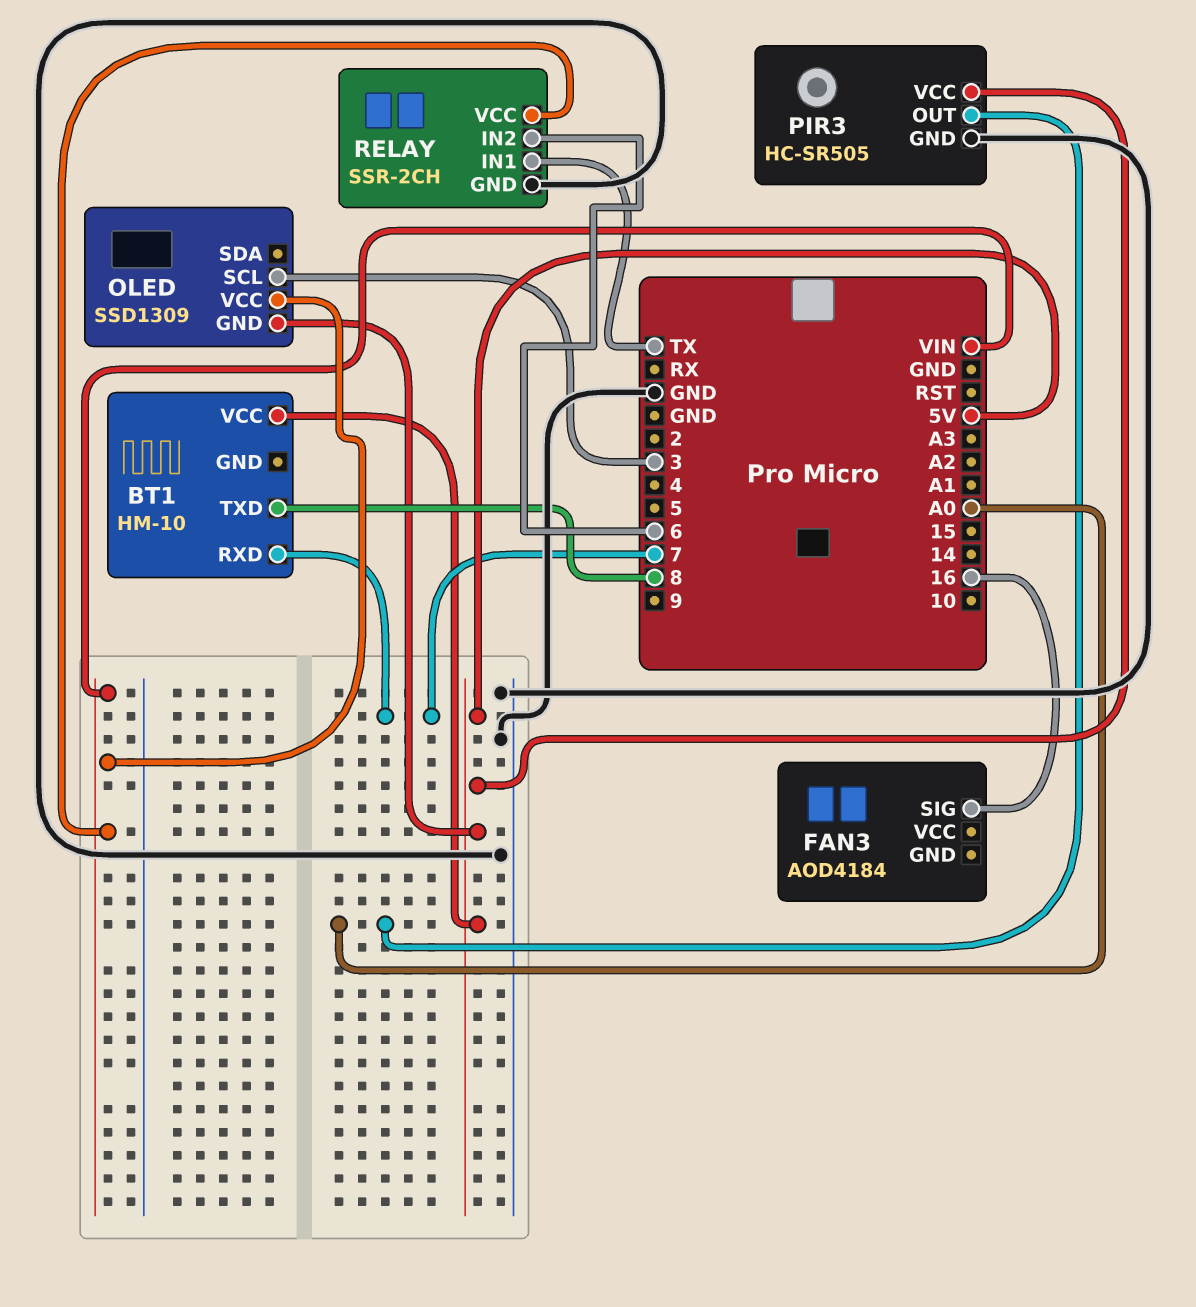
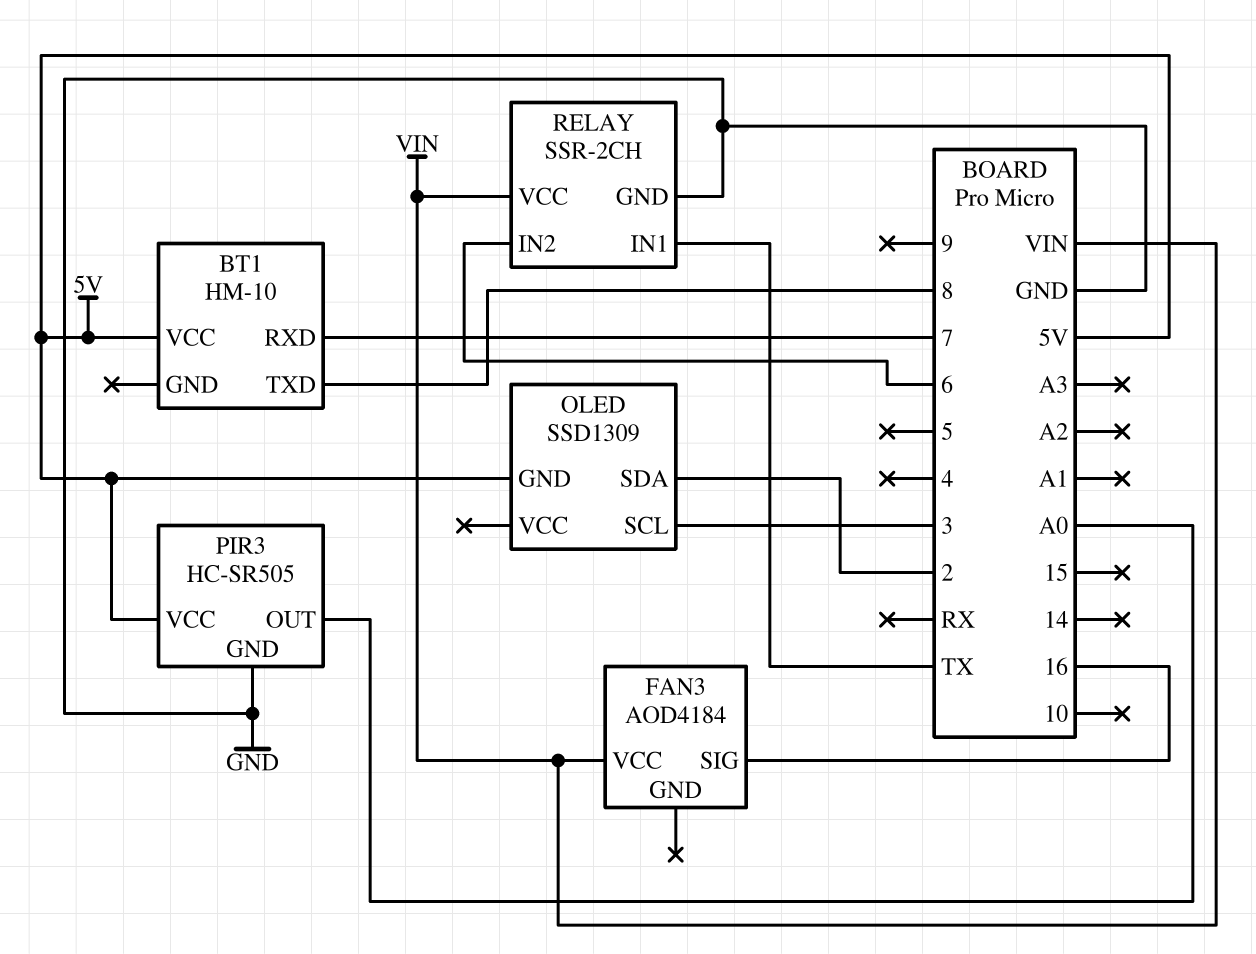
FAN3 pin VCC: none -> VIN
OLED pin SDA: none -> 2
OLED pin VCC: VIN -> none

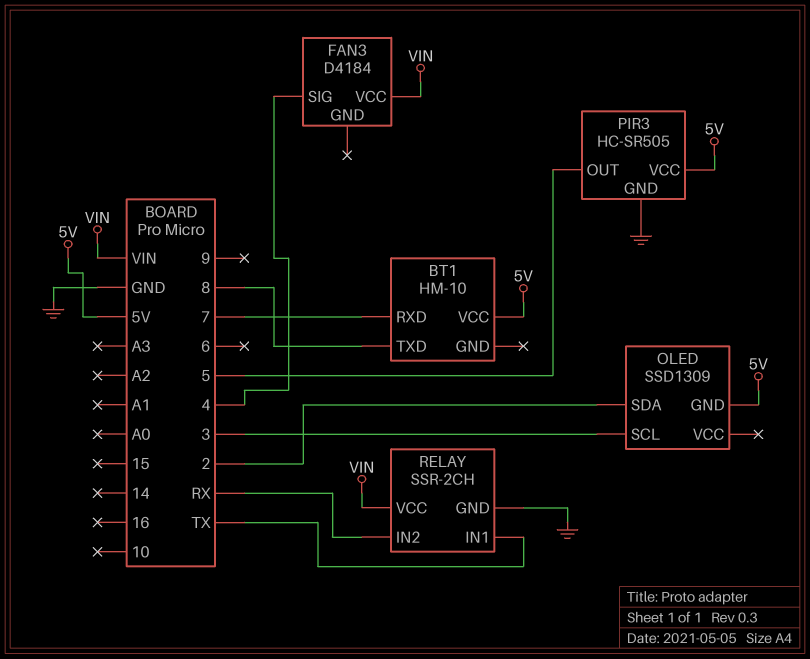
FAN3: AOD4184 -> D4184
FAN3 pin SIG: 16 -> 4
PIR3 pin OUT: A0 -> 5
RELAY pin IN2: 6 -> RX

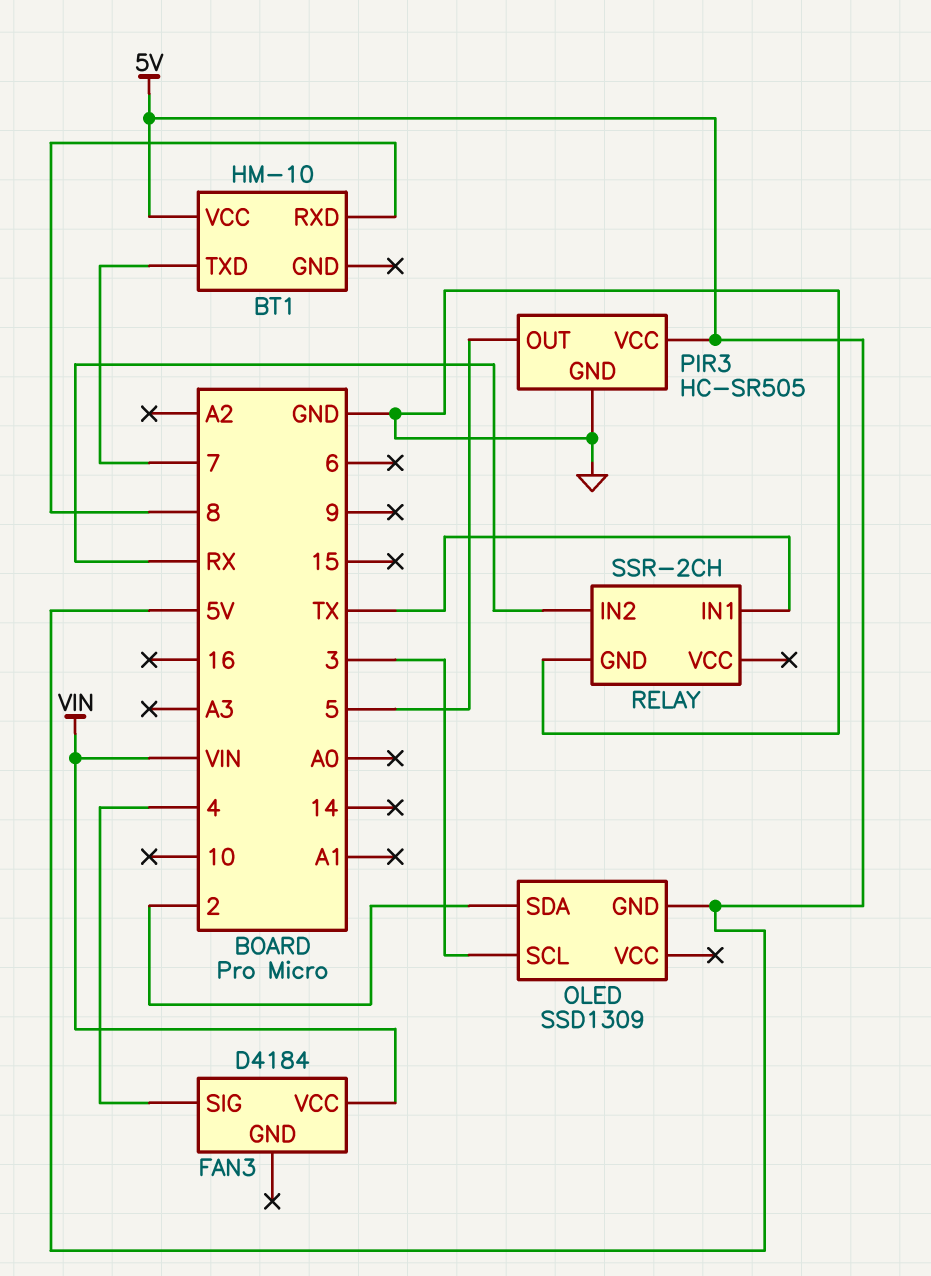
BT1 pin RXD: 7 -> 8
BT1 pin TXD: 8 -> 7
RELAY pin VCC: VIN -> none

